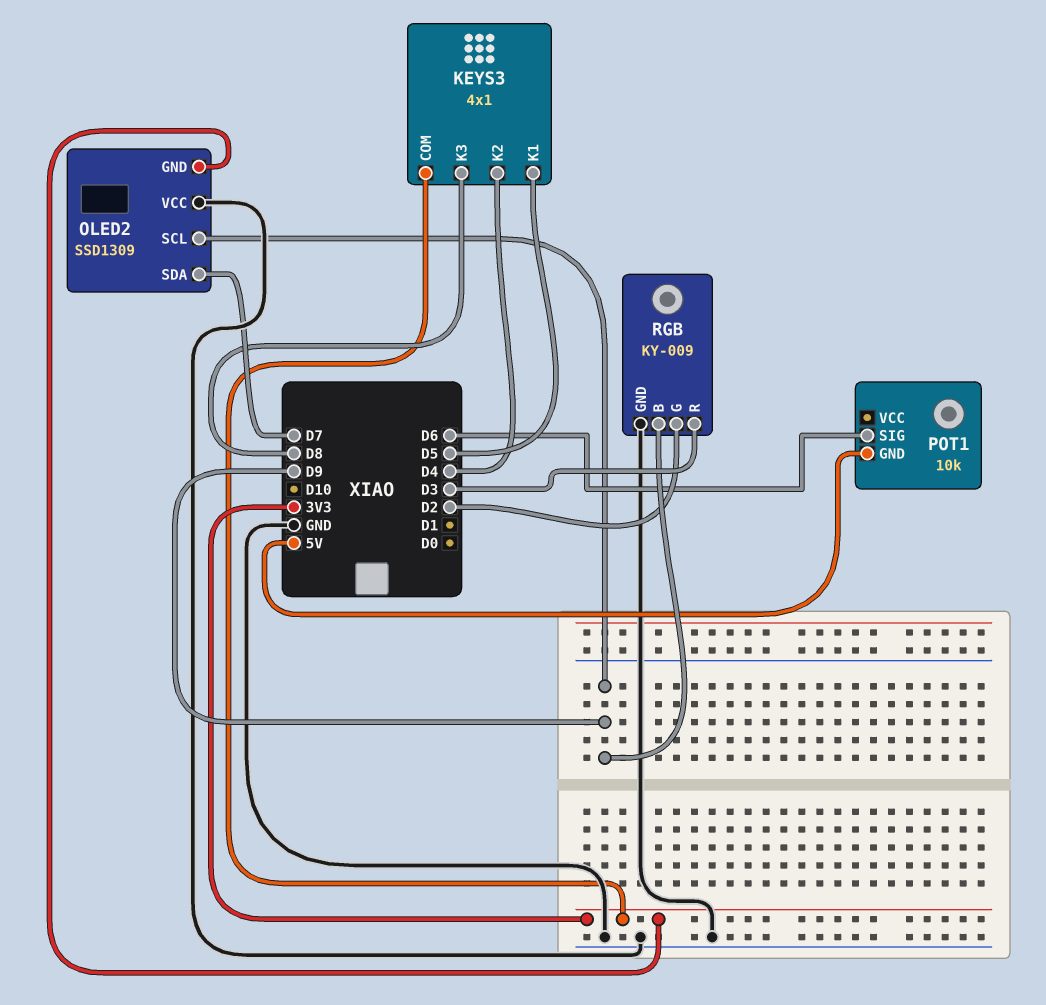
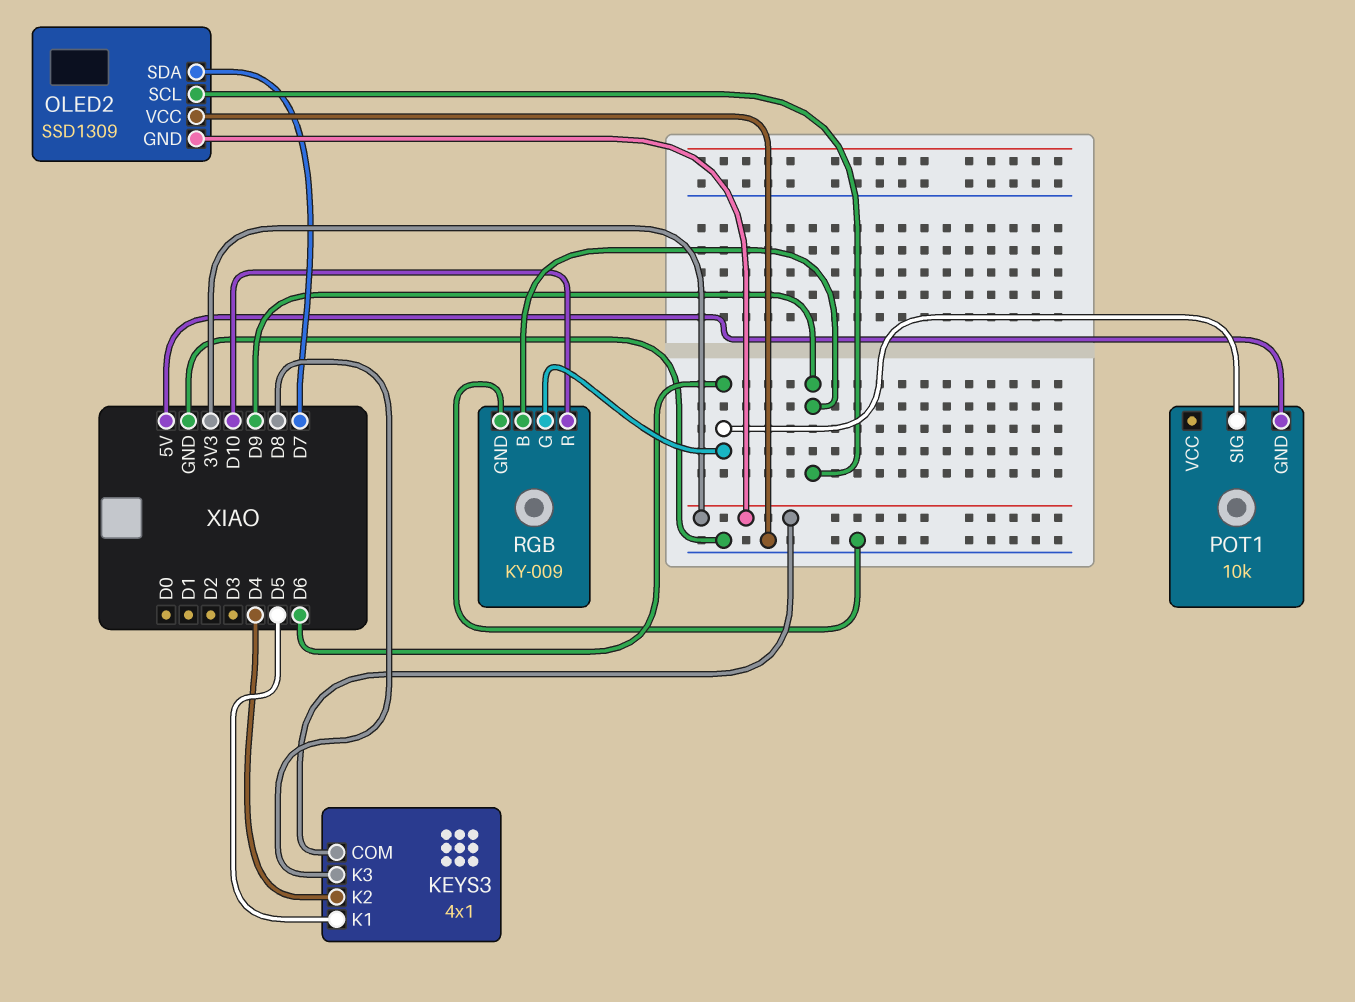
RGB pin G: D2 -> D6
RGB pin R: D3 -> D10

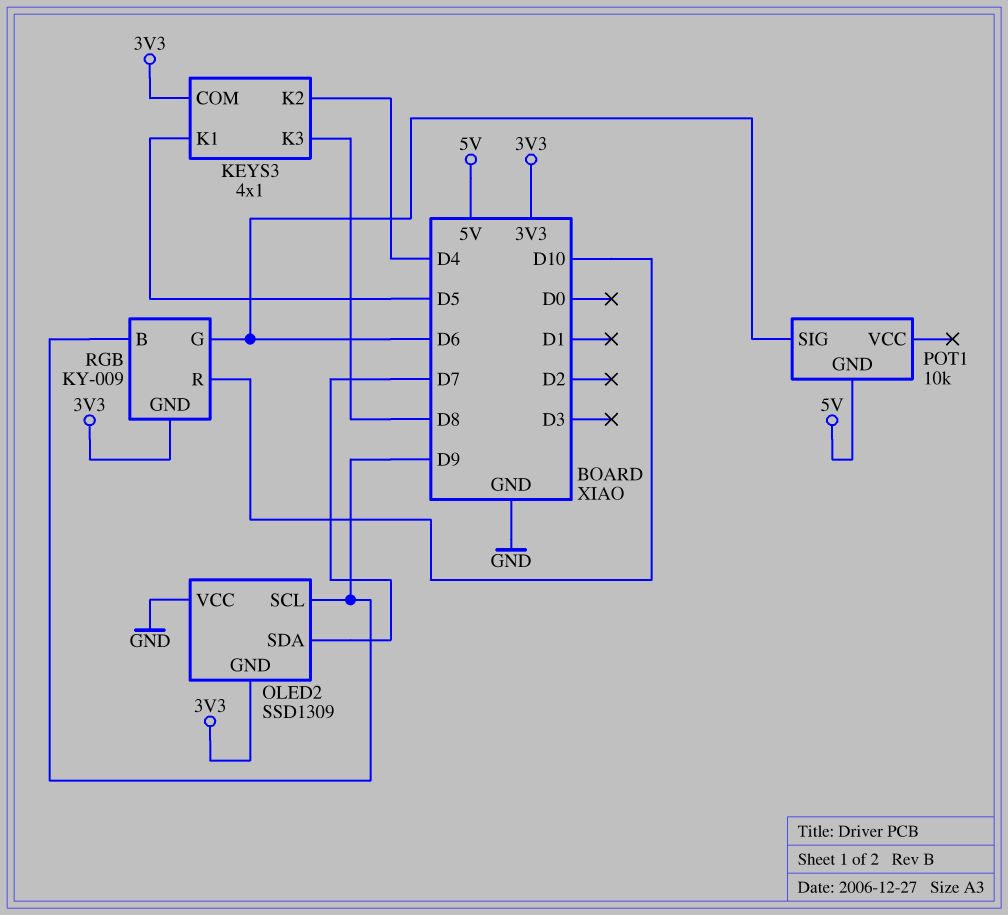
RGB pin GND: GND -> 3V3

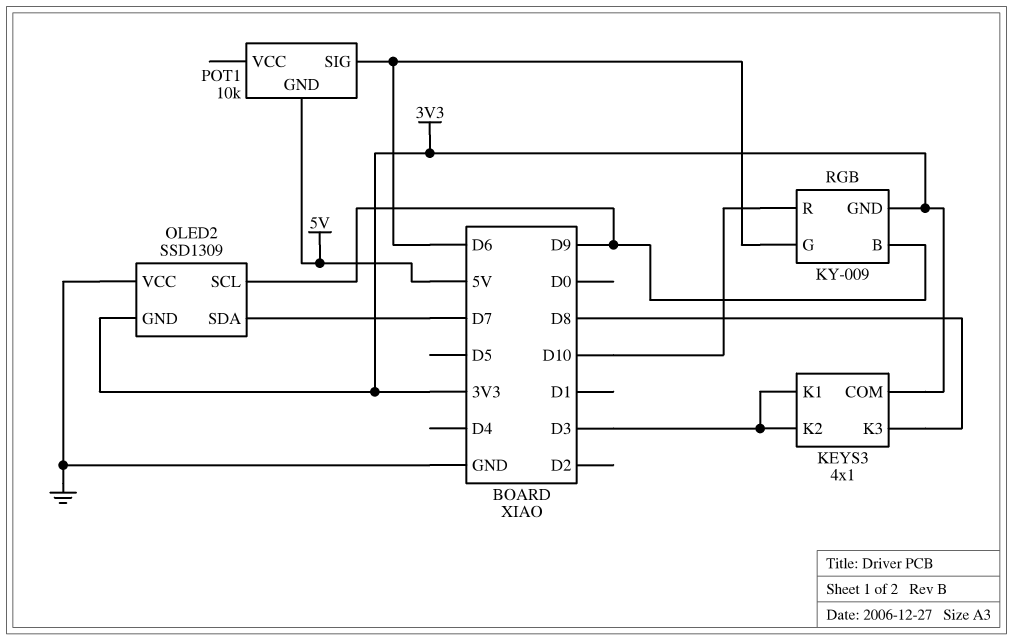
KEYS3 pin K1: D5 -> D3
KEYS3 pin K2: D4 -> D3

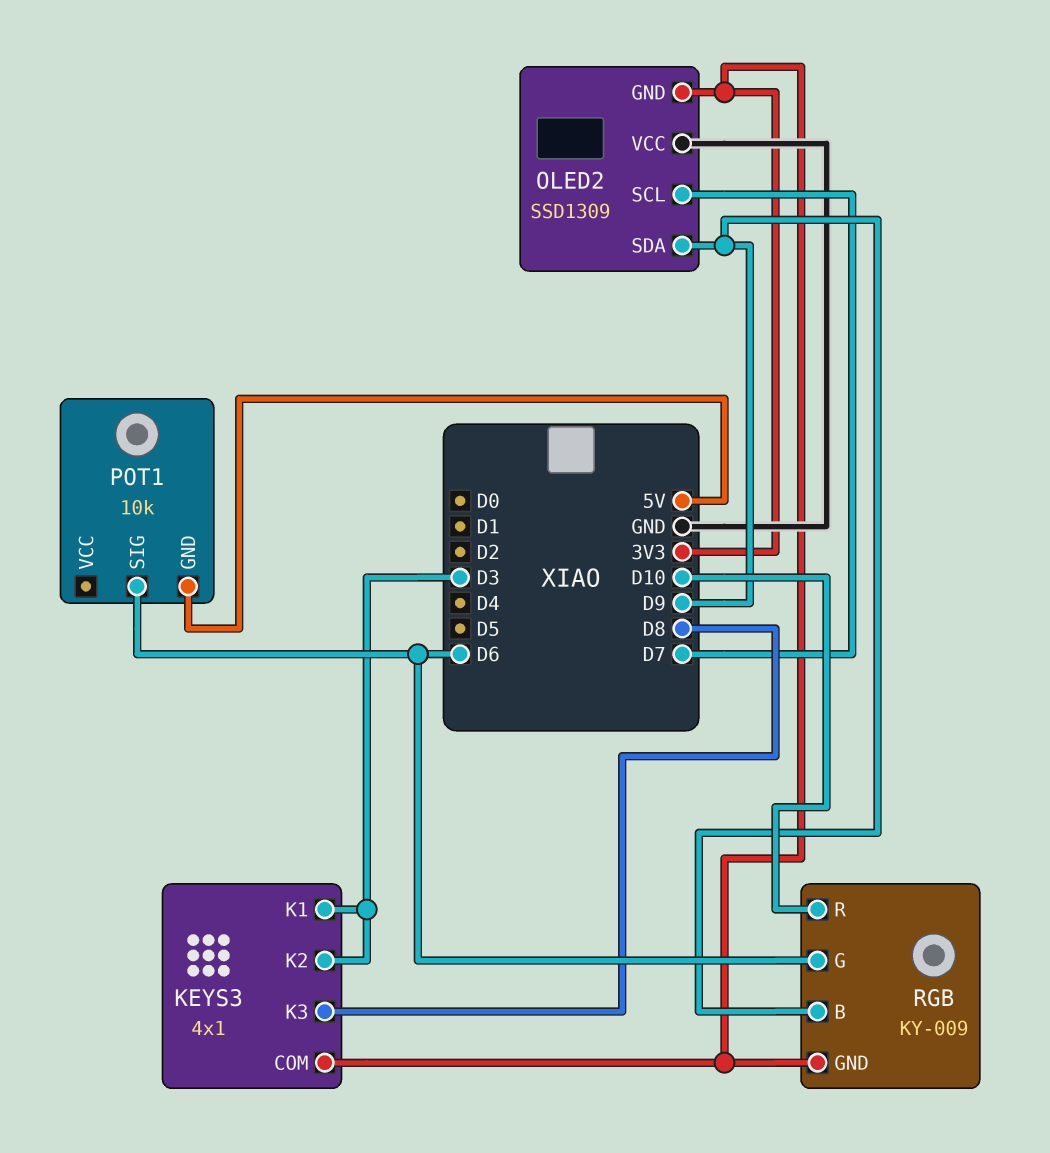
OLED2 pin SCL: D9 -> D7
OLED2 pin SDA: D7 -> D9

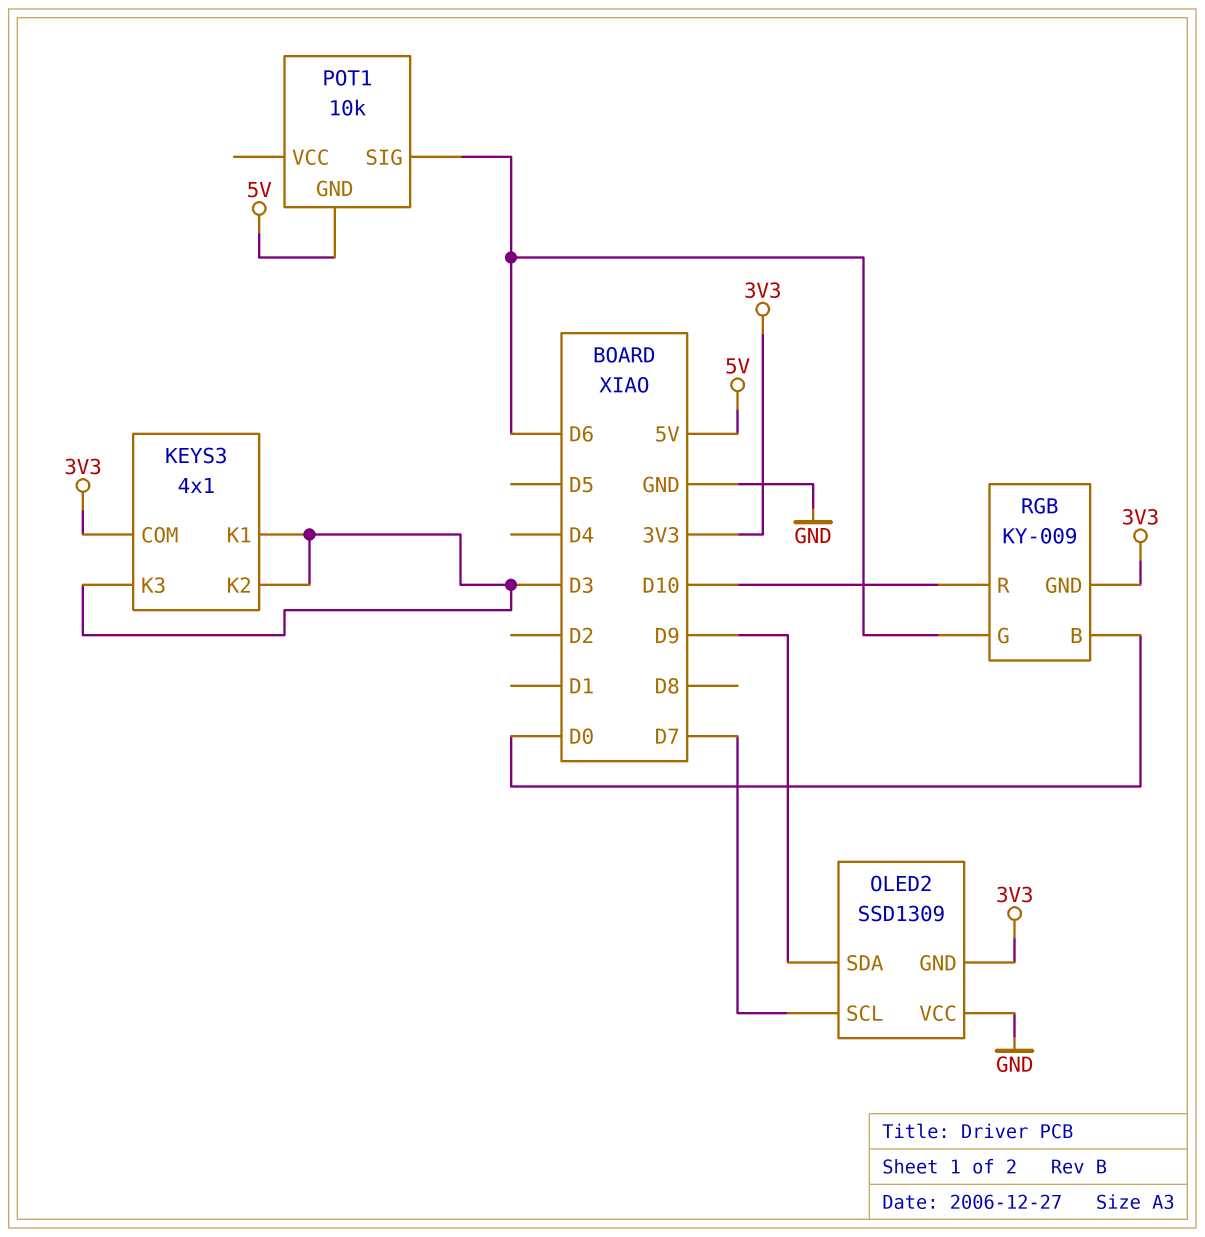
KEYS3 pin K3: D8 -> D3
RGB pin B: D9 -> D0

